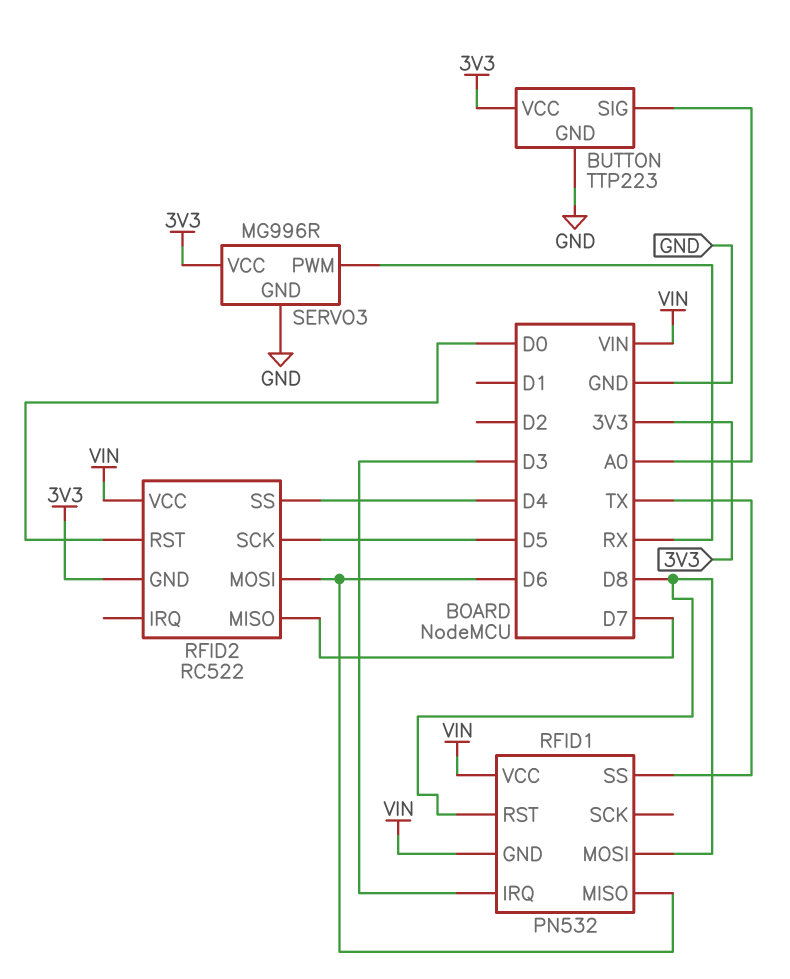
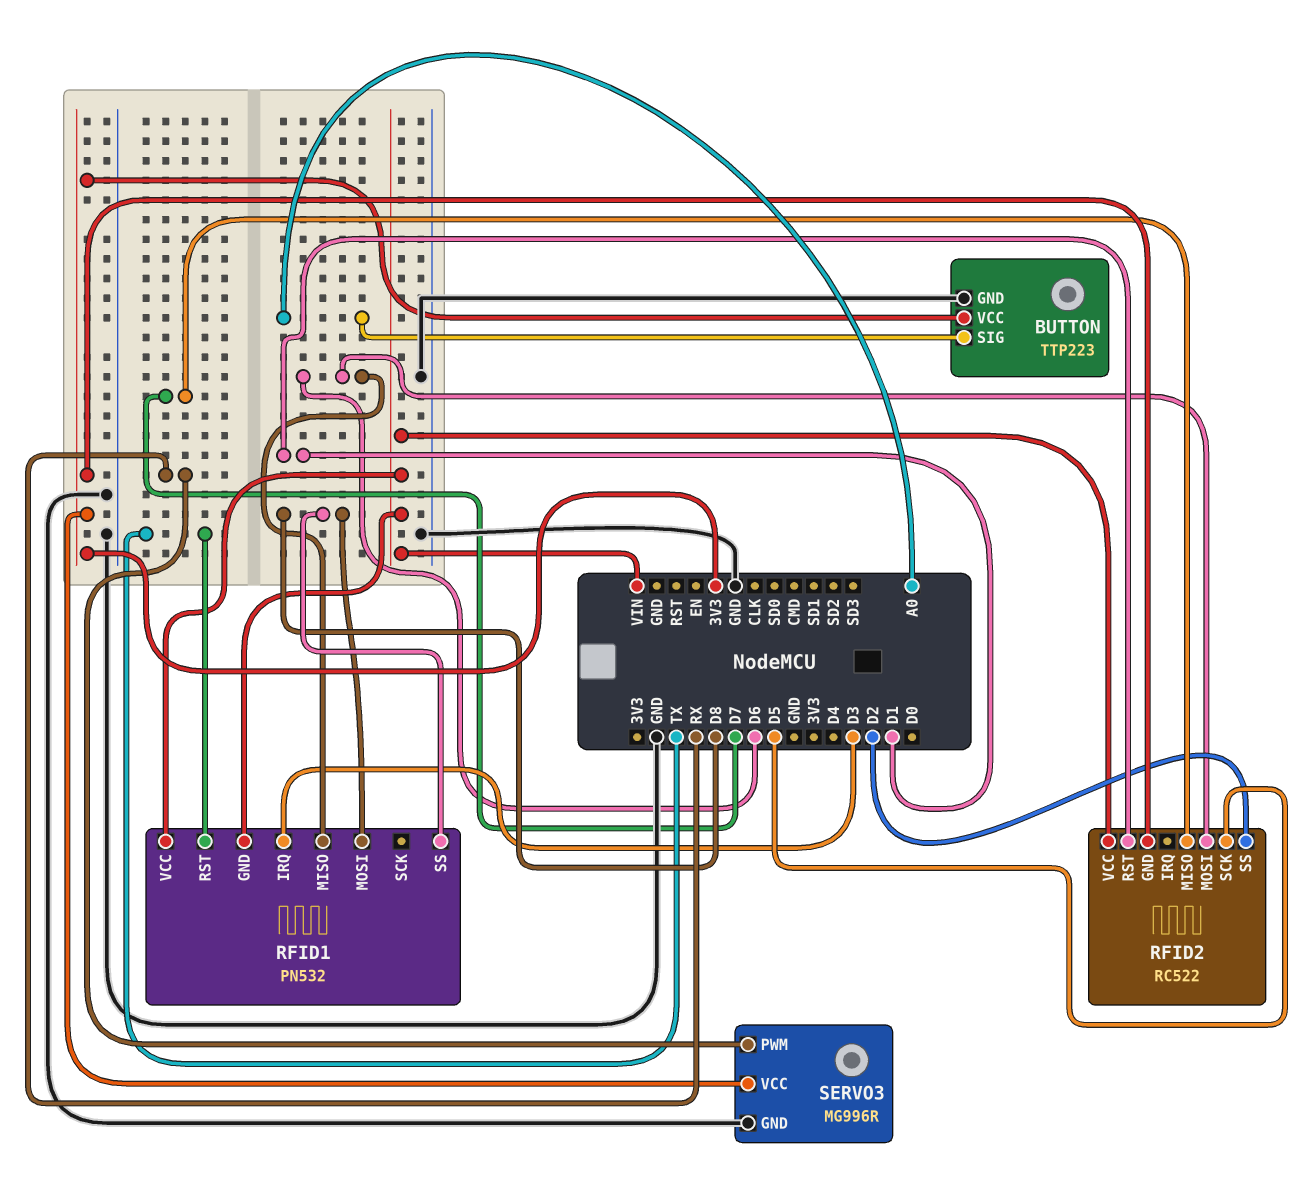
RFID1 pin RST: D8 -> TX
RFID1 pin SS: TX -> D8
RFID2 pin RST: D0 -> D1
RFID2 pin SS: D4 -> D2

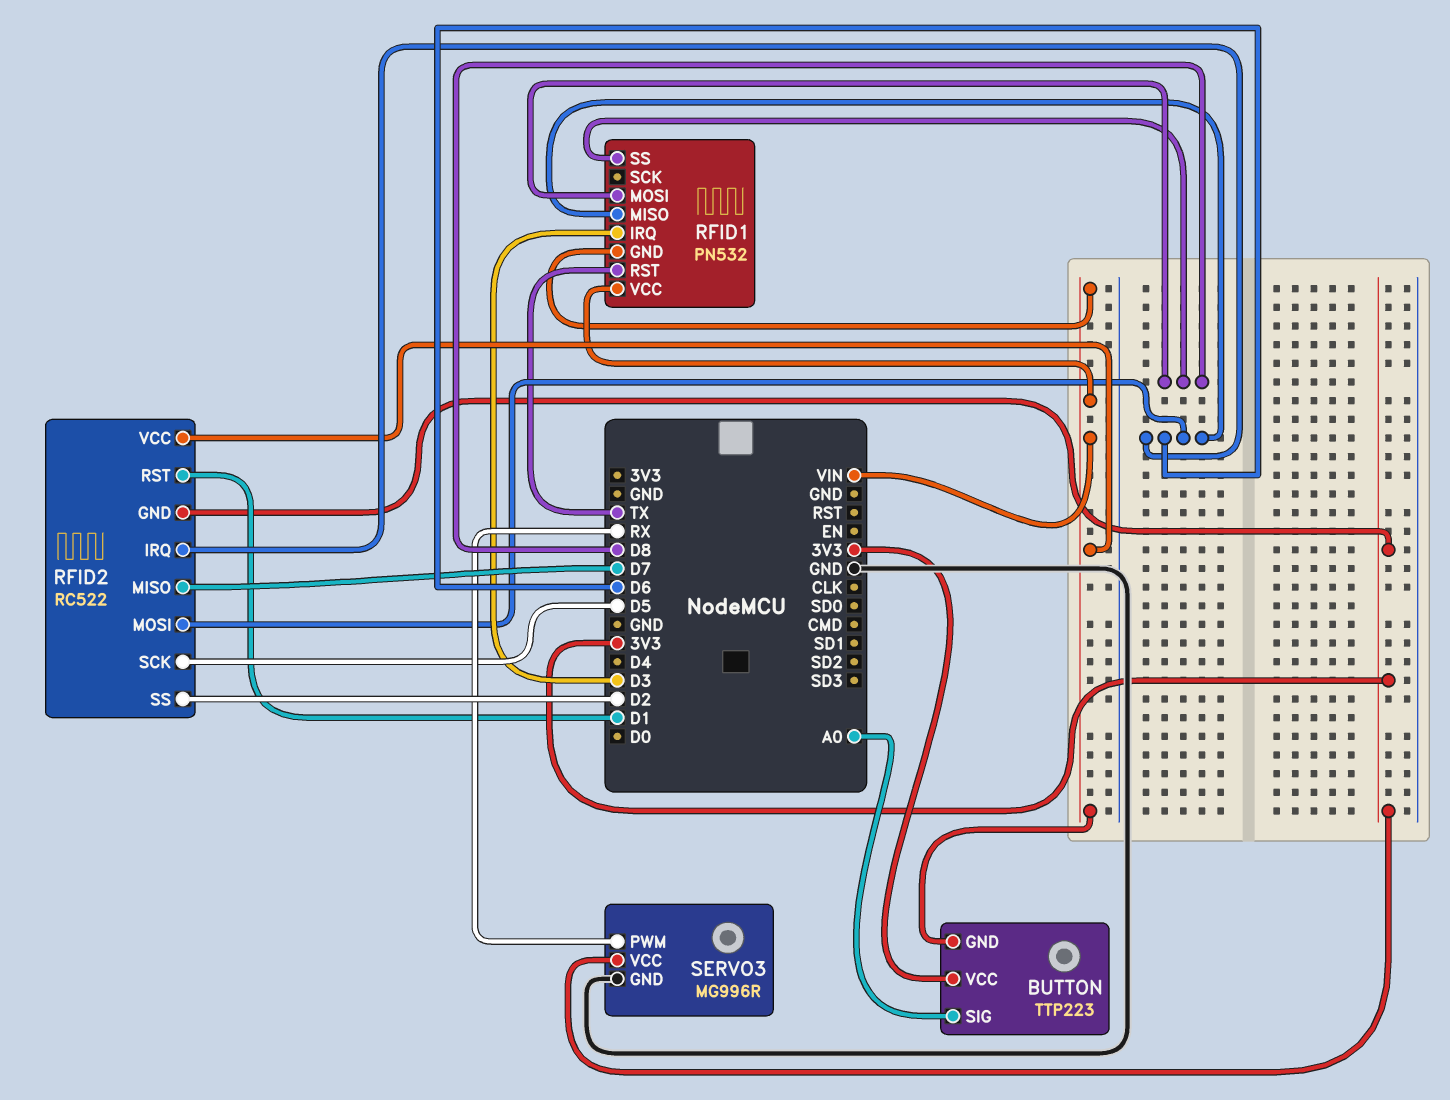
BUTTON pin GND: GND -> VIN
RFID2 pin IRQ: none -> D6

